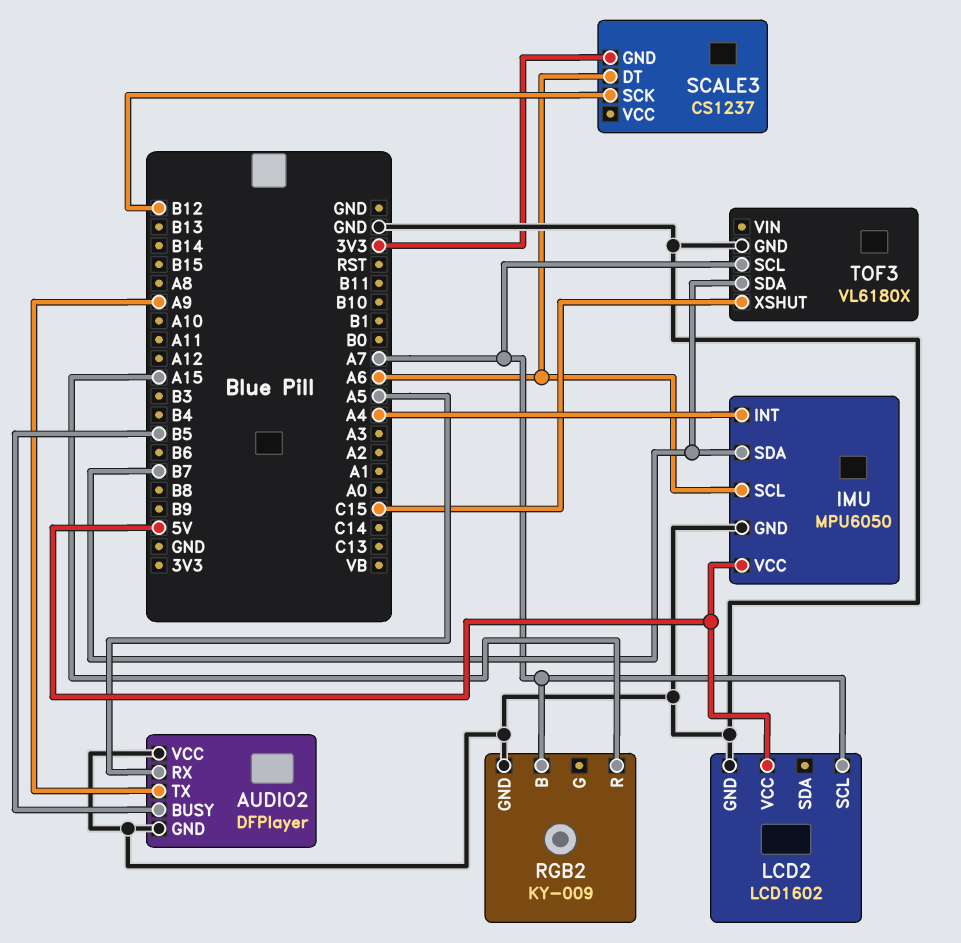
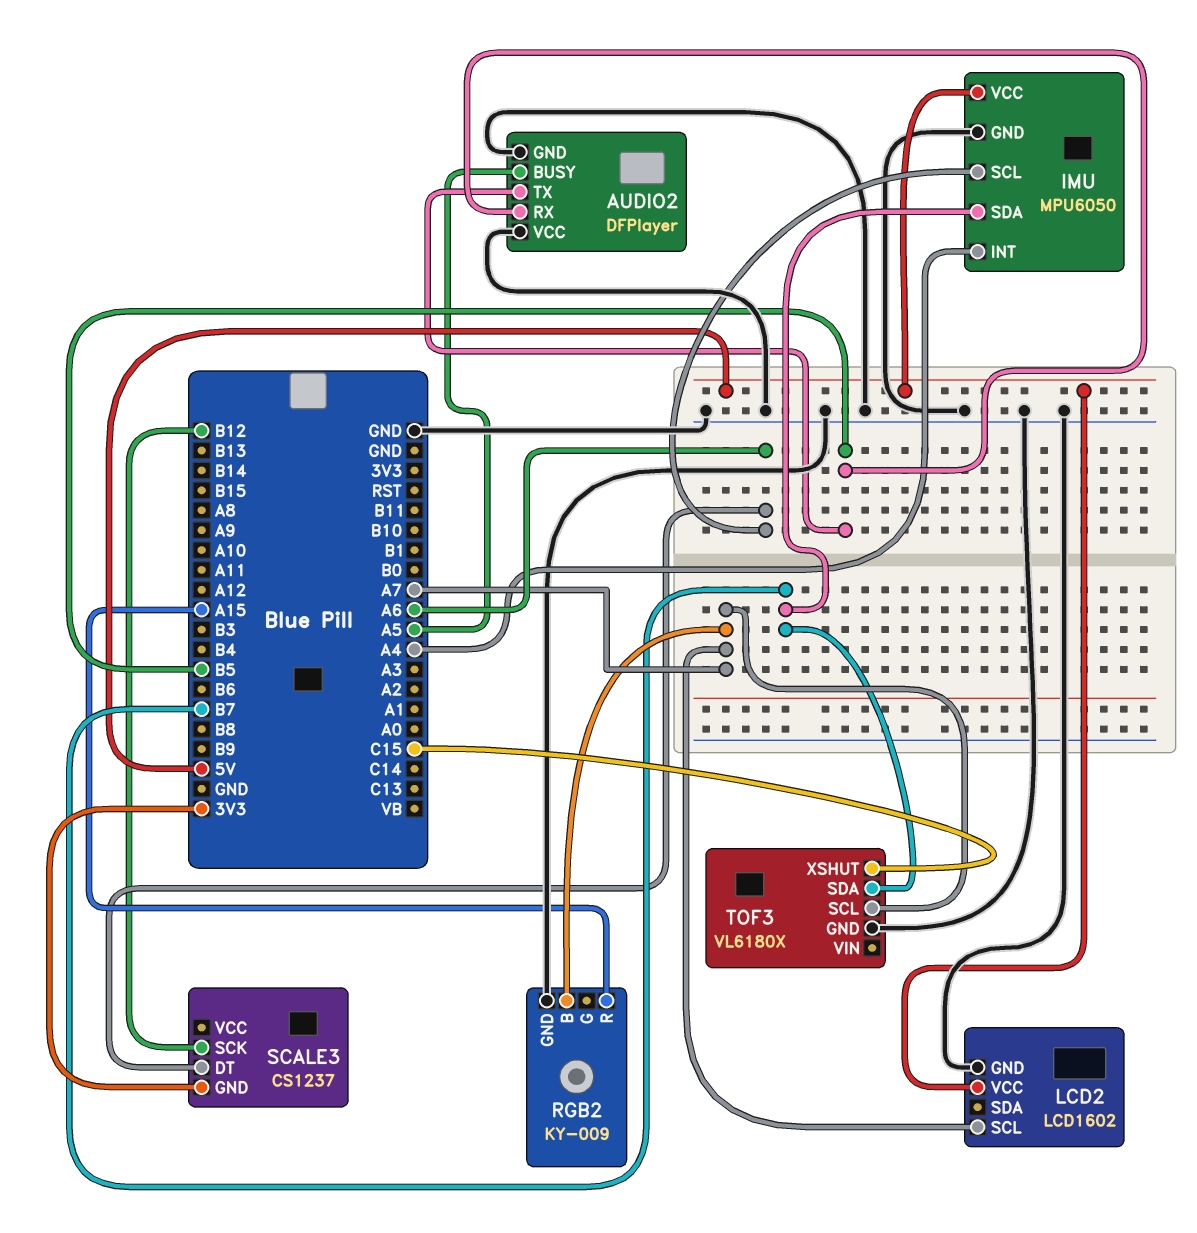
AUDIO2 pin BUSY: B5 -> A5
AUDIO2 pin RX: A5 -> B5
AUDIO2 pin TX: A9 -> B5

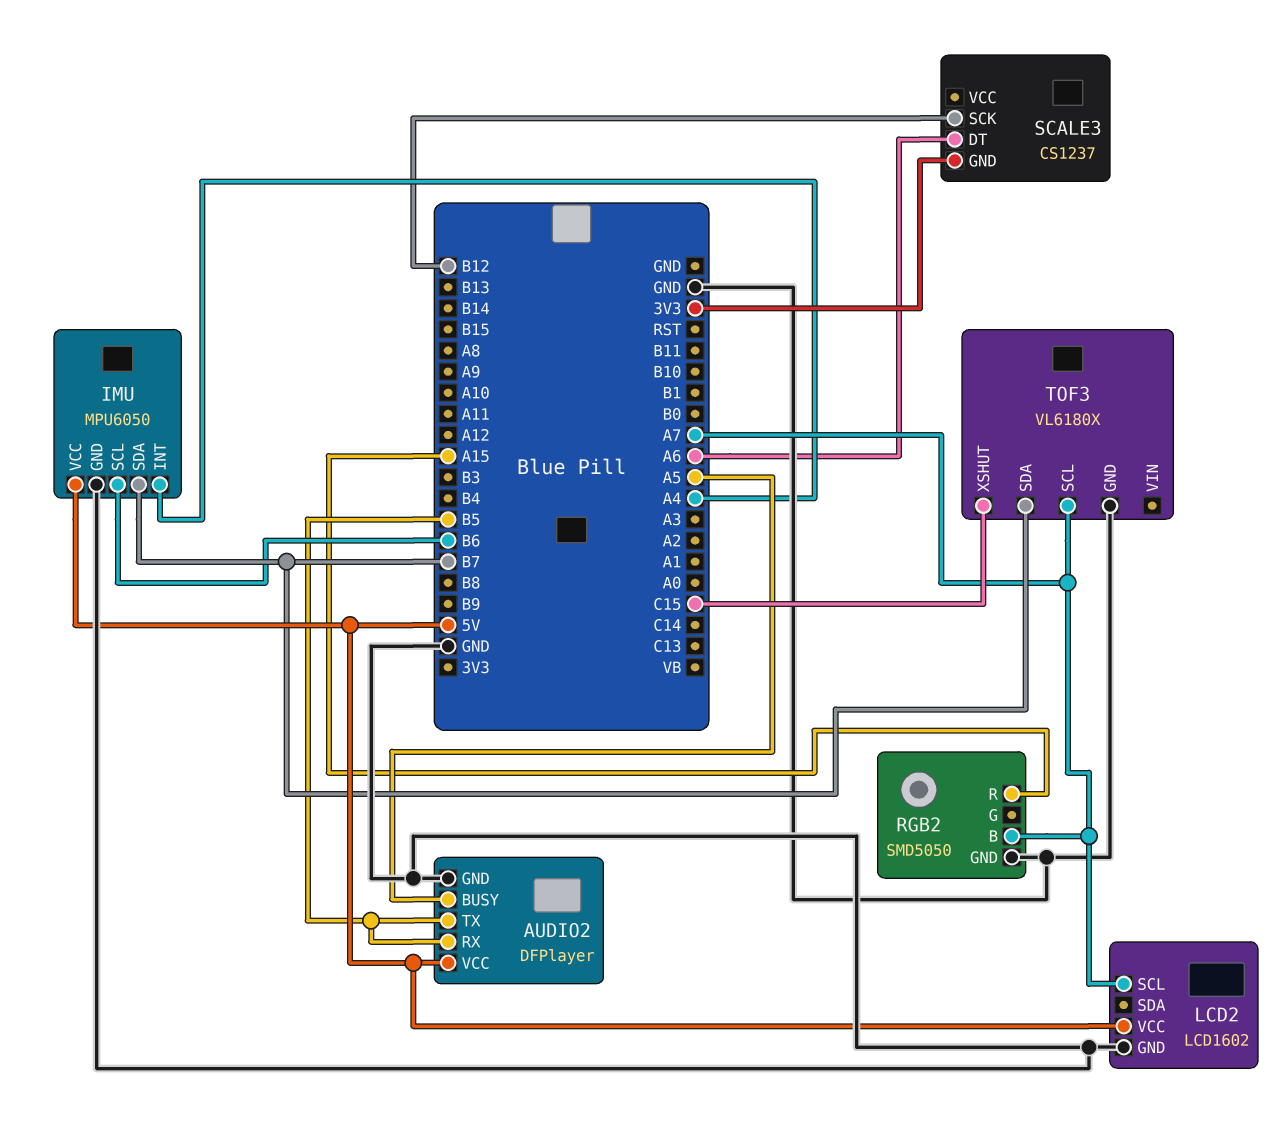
AUDIO2 pin VCC: GND -> 5V
IMU pin SCL: A6 -> B6
RGB2: KY-009 -> SMD5050

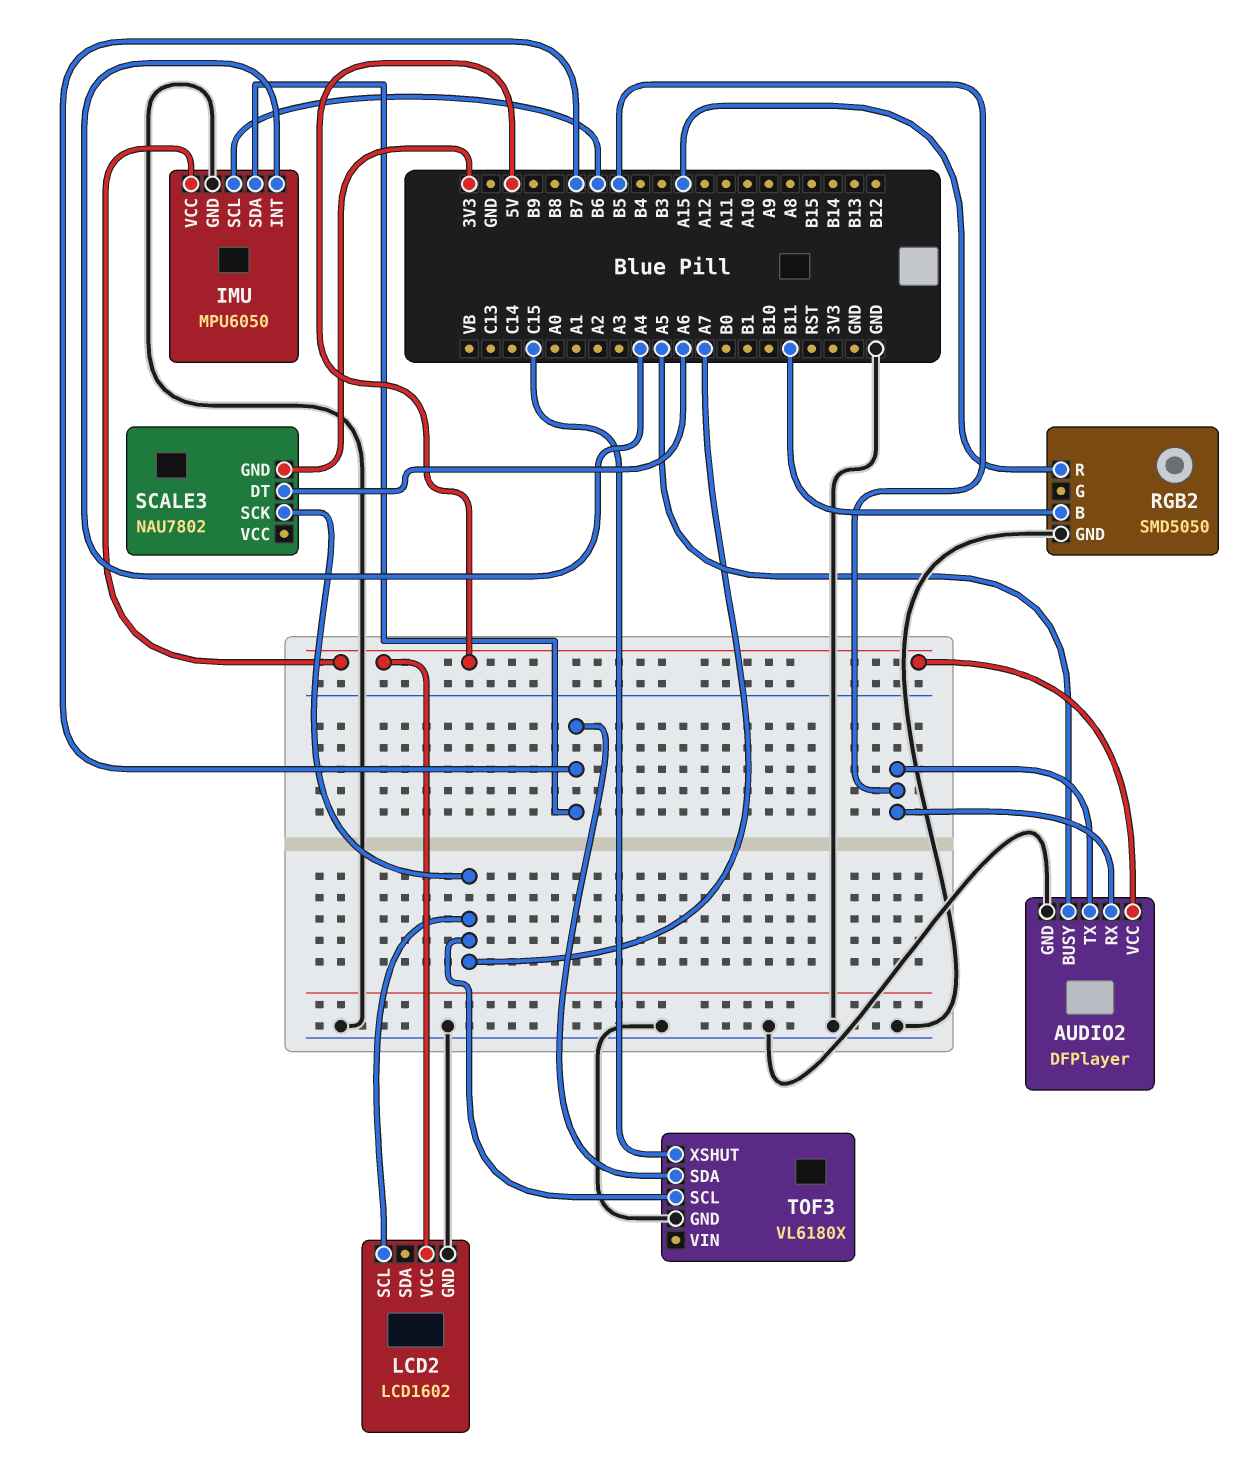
RGB2 pin B: A7 -> B11
SCALE3: CS1237 -> NAU7802
SCALE3 pin SCK: B12 -> A7

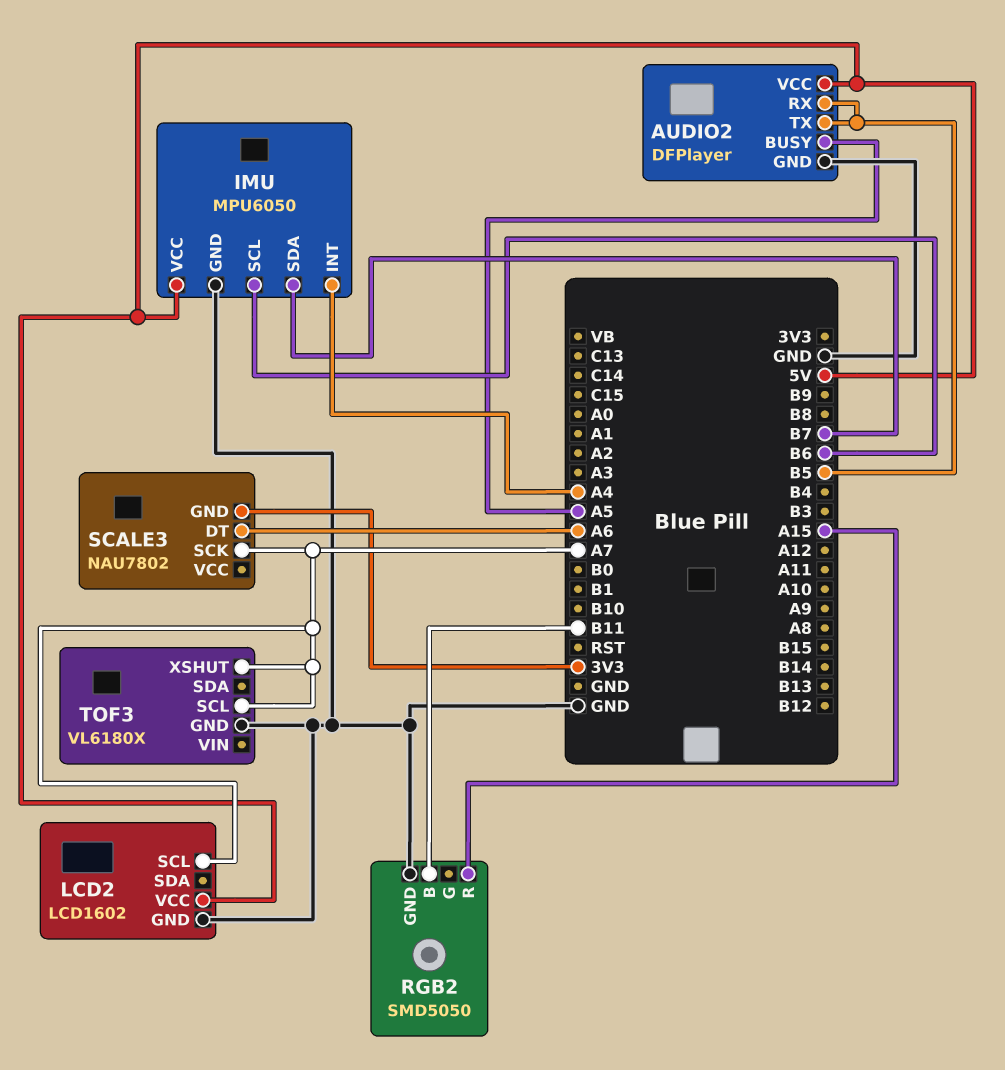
TOF3 pin SDA: B7 -> none
TOF3 pin XSHUT: C15 -> A7

